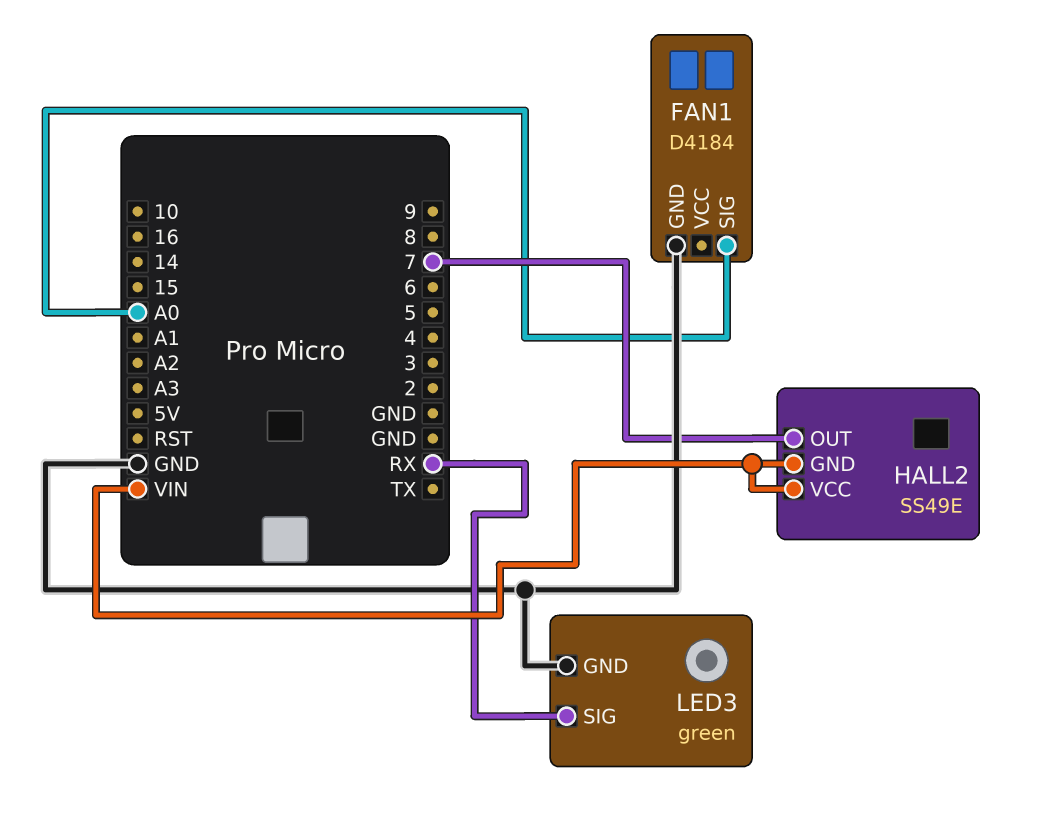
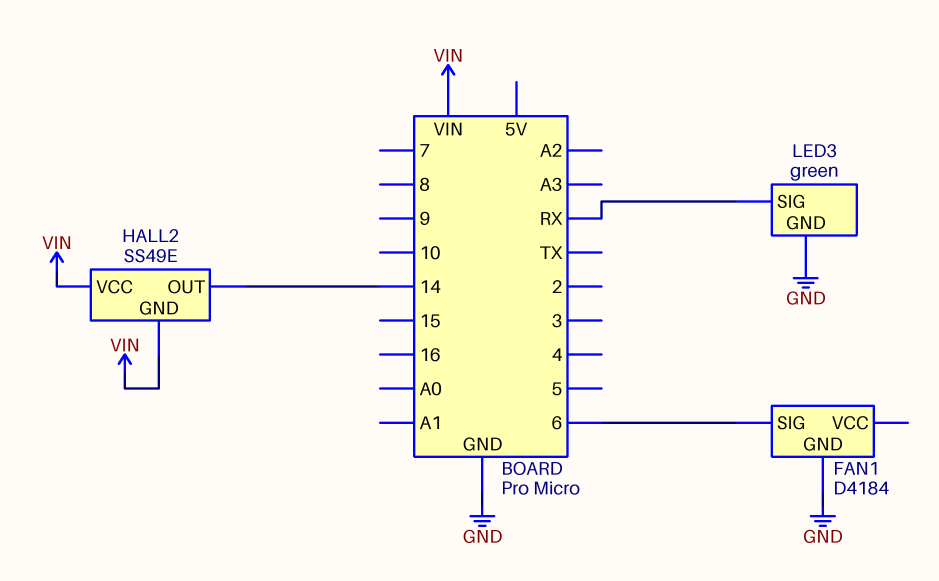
FAN1 pin SIG: A0 -> 6
HALL2 pin OUT: 7 -> 14

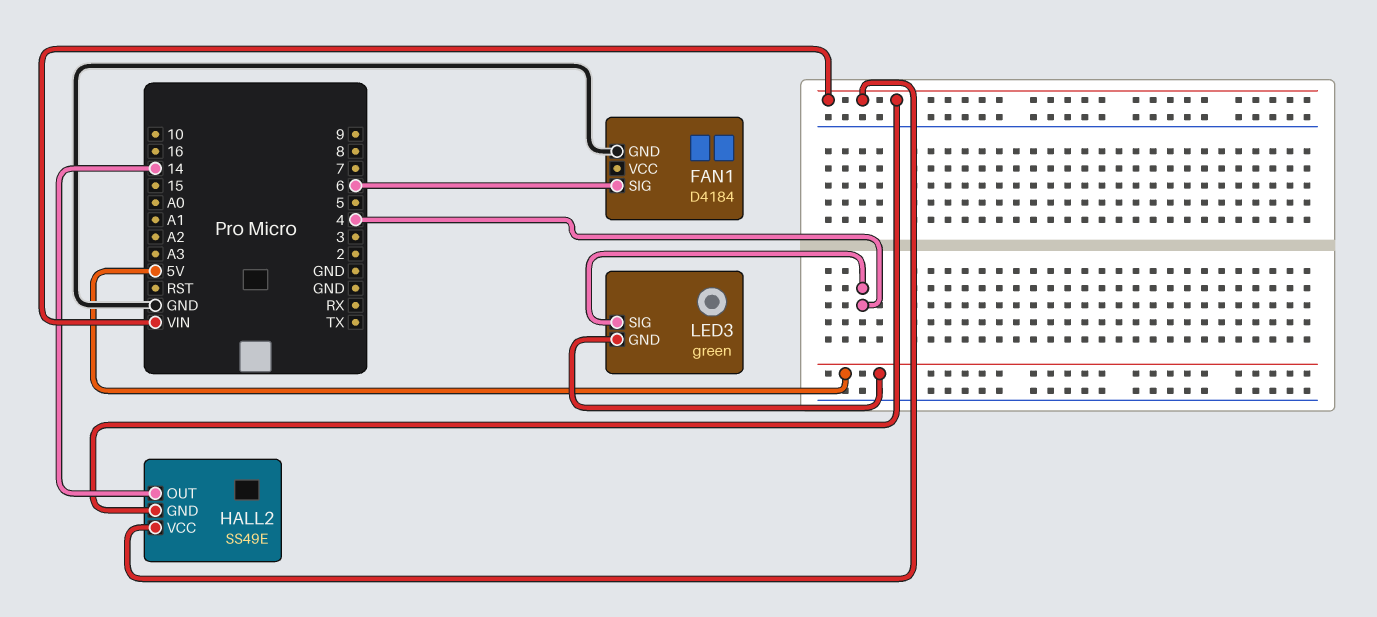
LED3 pin GND: GND -> 5V
LED3 pin SIG: RX -> 4

